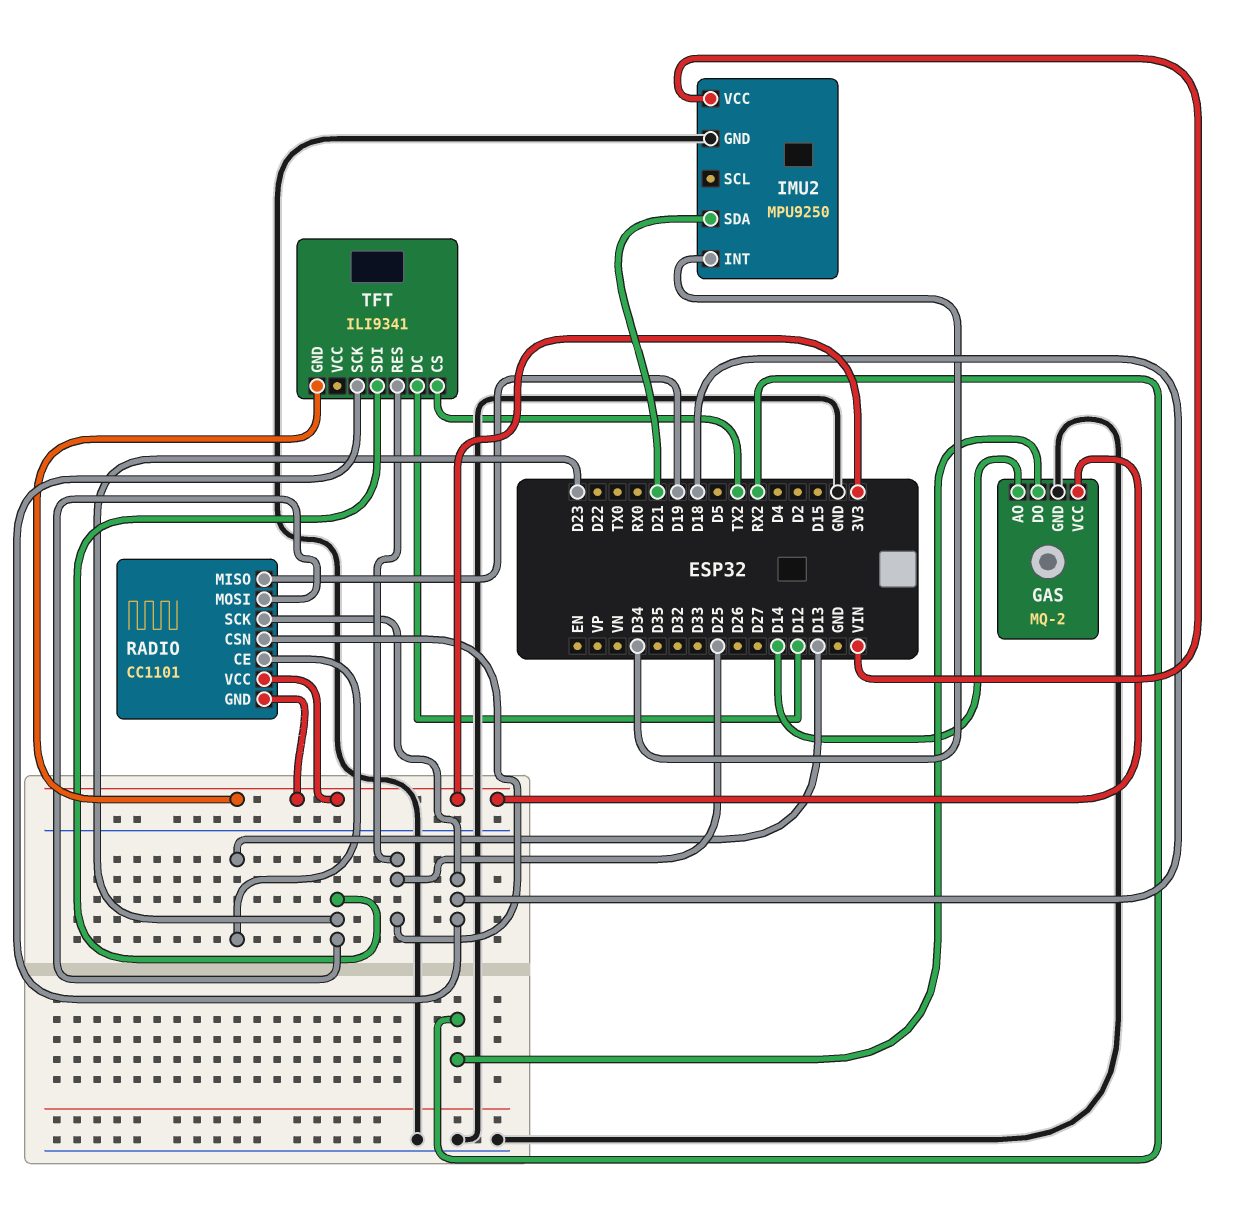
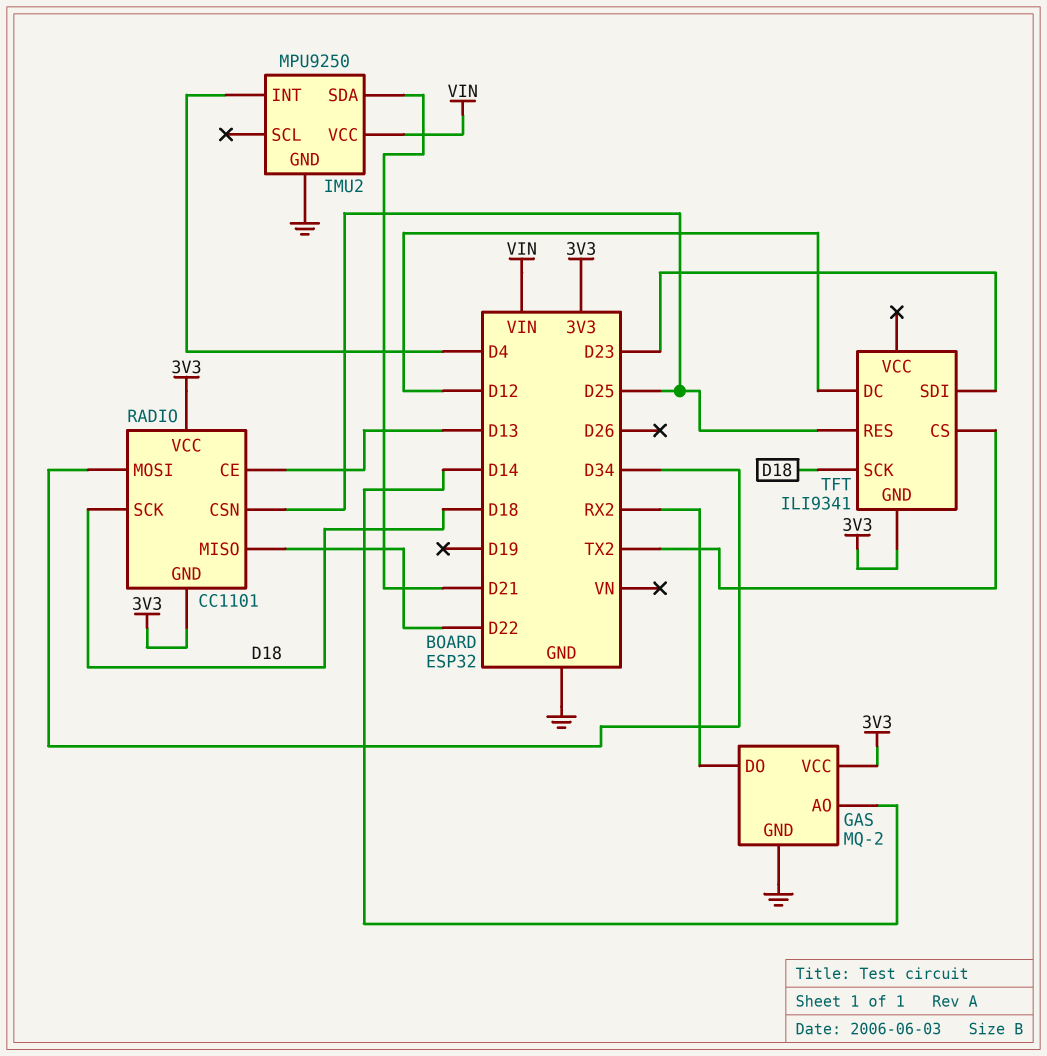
IMU2 pin INT: D34 -> D4
RADIO pin MISO: D19 -> D22
RADIO pin MOSI: D23 -> D34

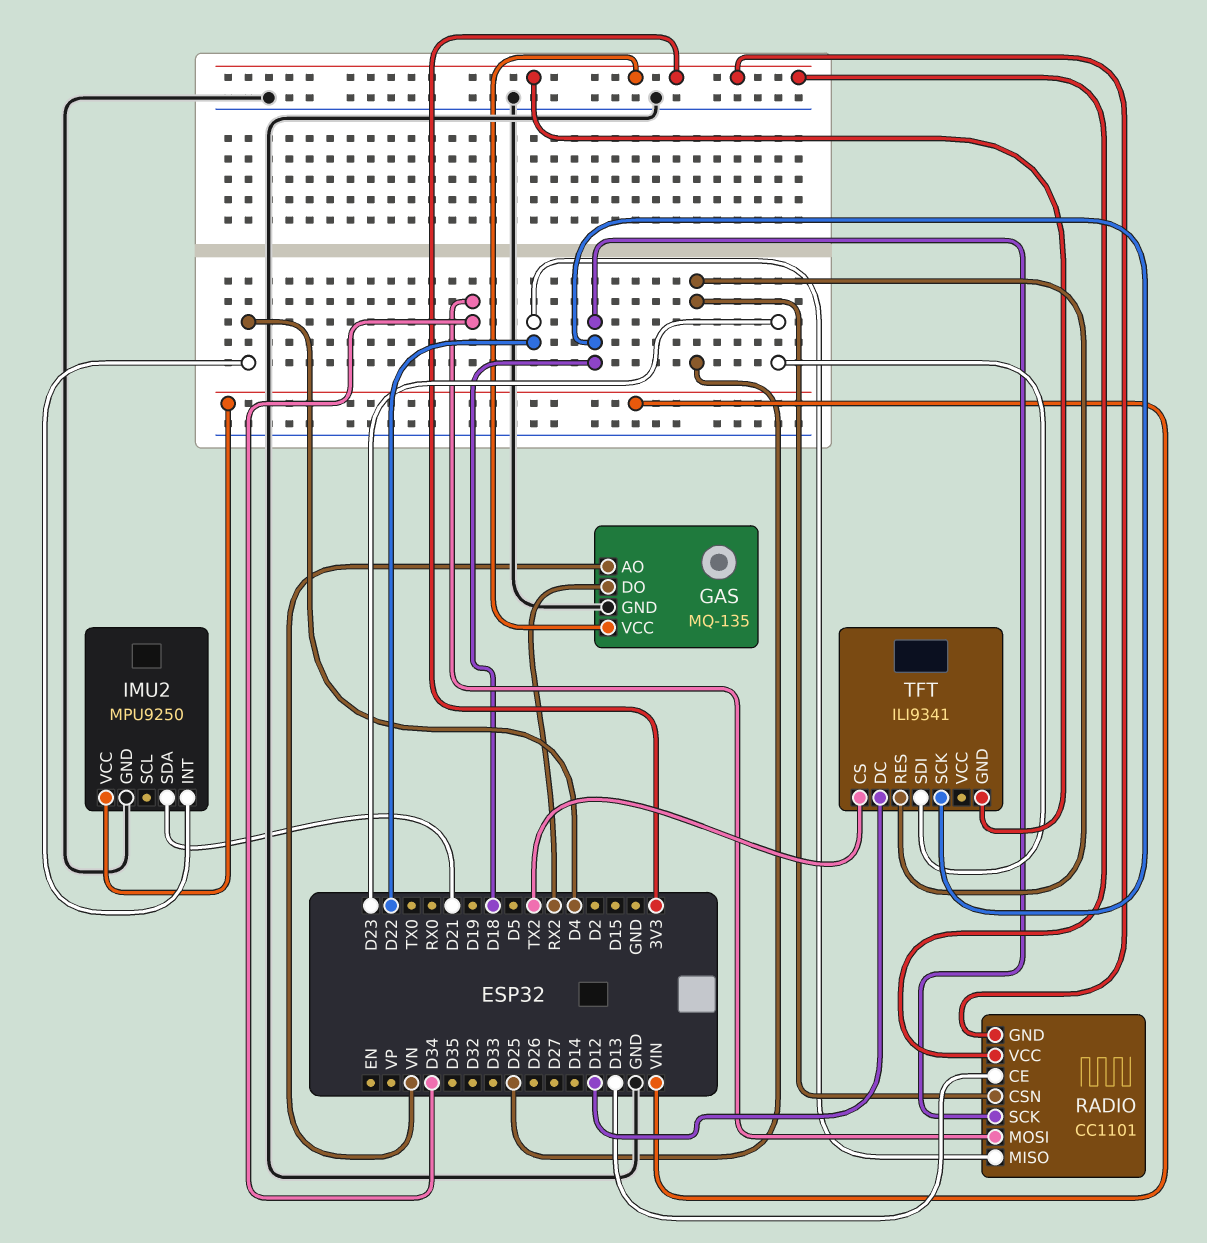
GAS: MQ-2 -> MQ-135
GAS pin AO: D14 -> VN

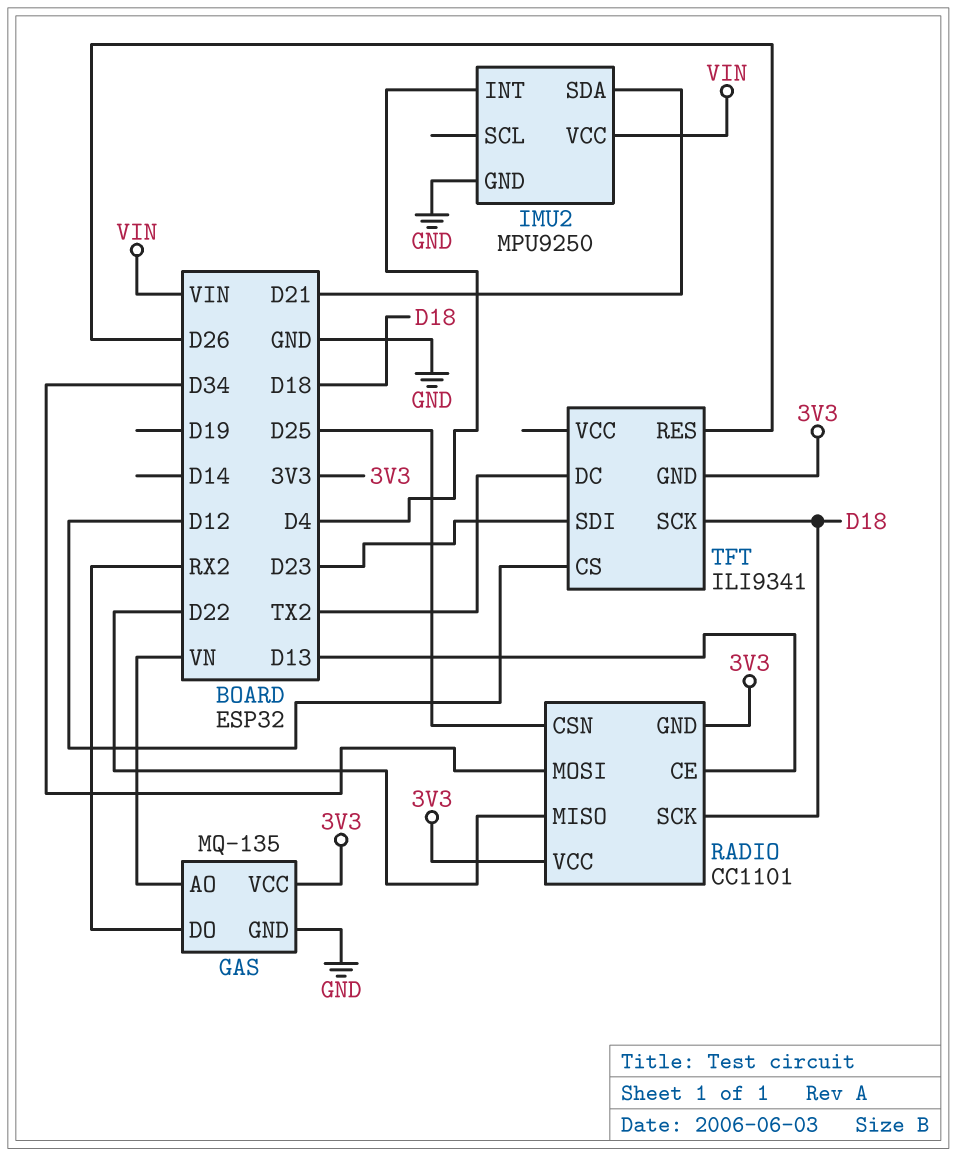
TFT pin CS: TX2 -> D12
TFT pin DC: D12 -> TX2
TFT pin RES: D25 -> D26

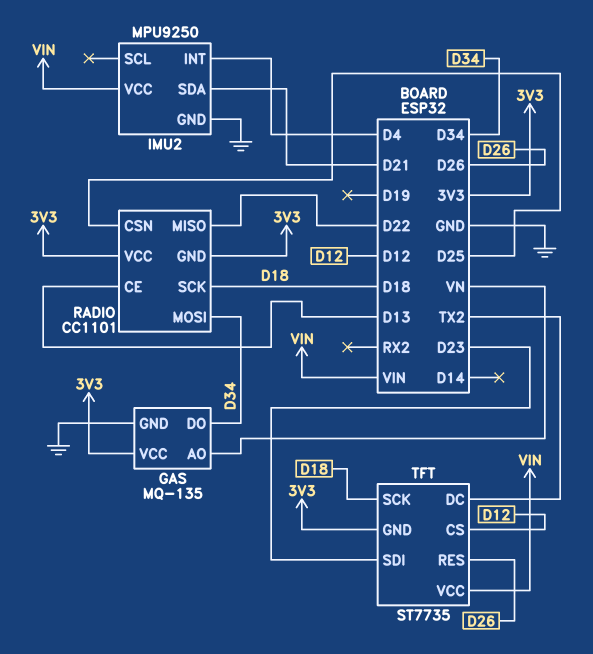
GAS pin DO: RX2 -> D34
TFT: ILI9341 -> ST7735
TFT pin VCC: none -> VIN

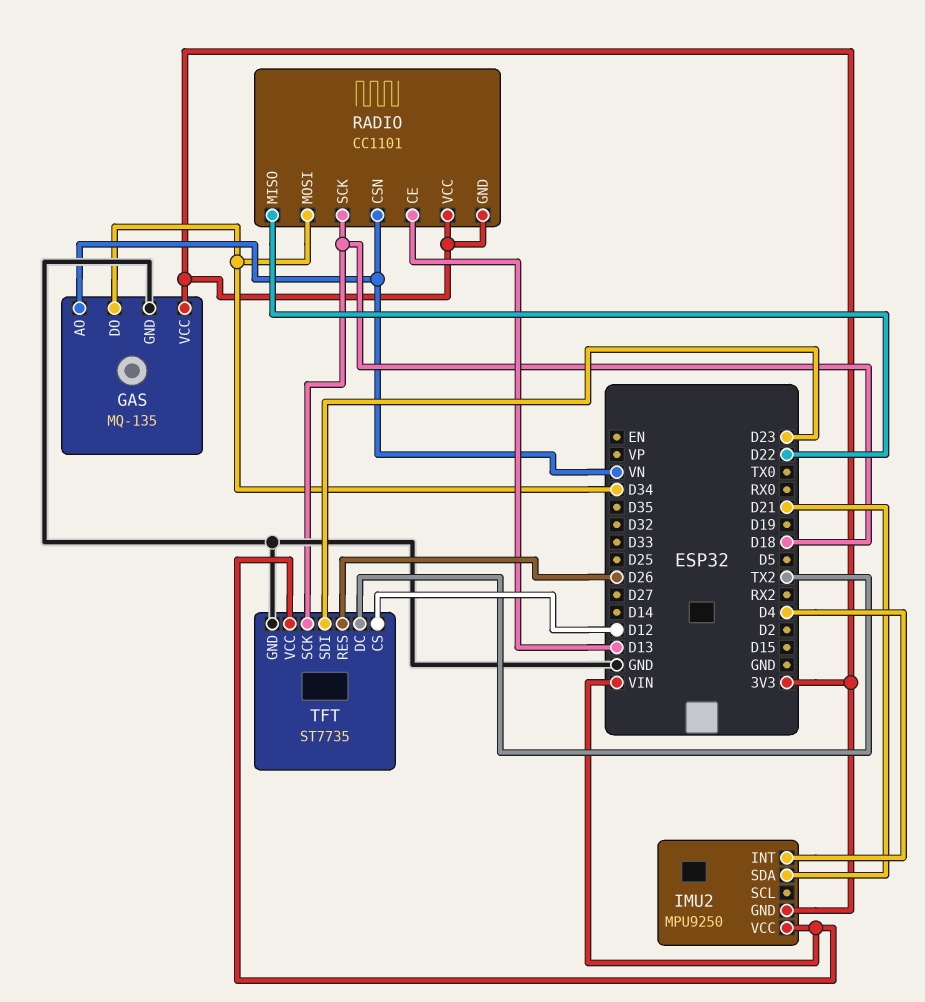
IMU2 pin GND: GND -> 3V3
RADIO pin CSN: D25 -> VN
TFT pin GND: 3V3 -> GND

